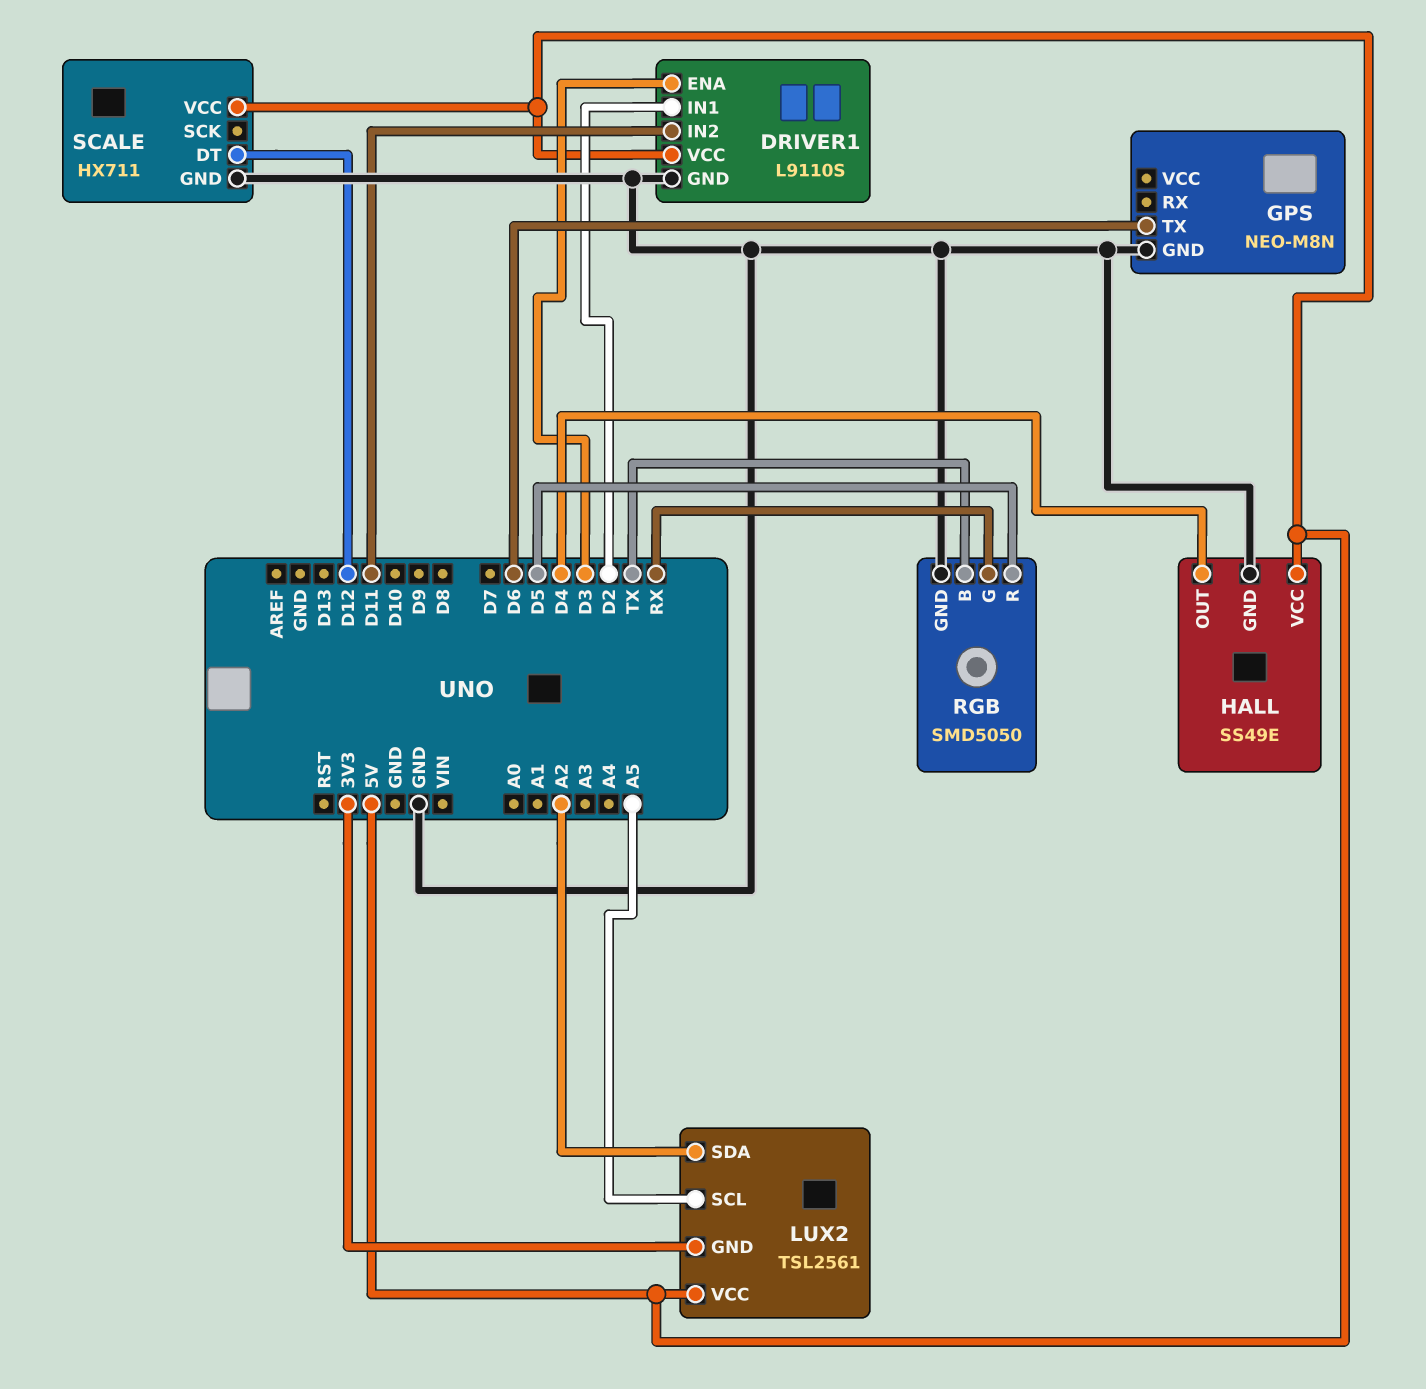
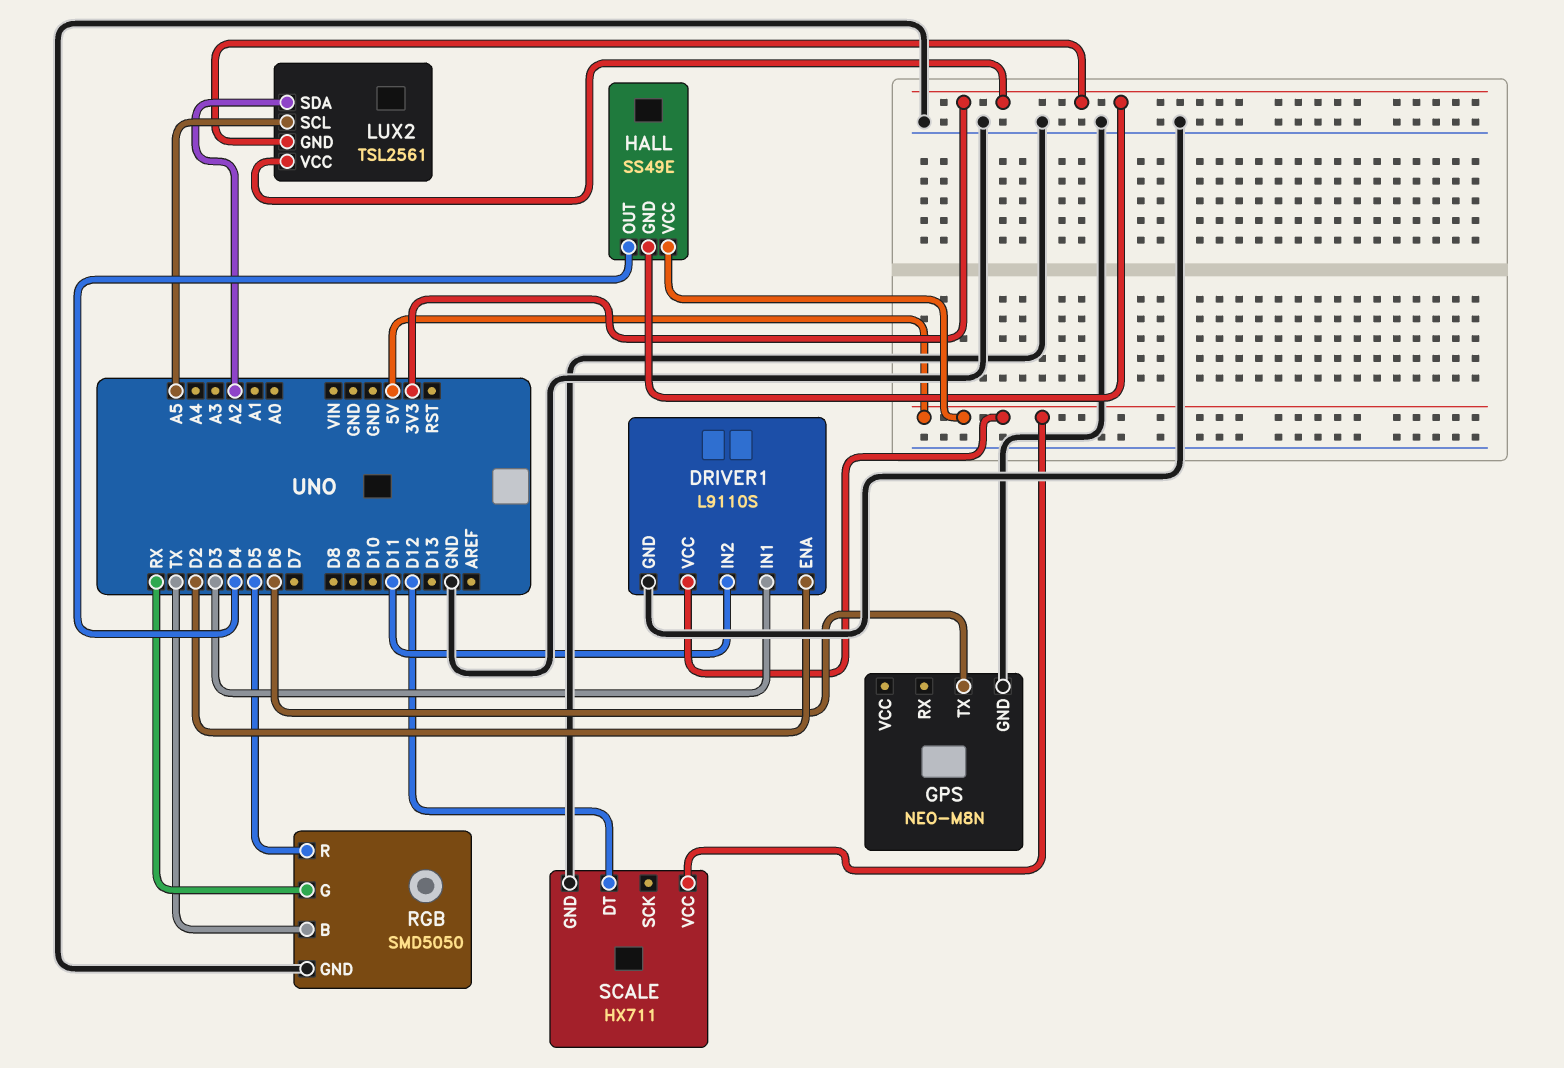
DRIVER1 pin ENA: D3 -> D2
DRIVER1 pin IN1: D2 -> D3
HALL pin GND: GND -> 3V3
LUX2 pin VCC: 5V -> 3V3

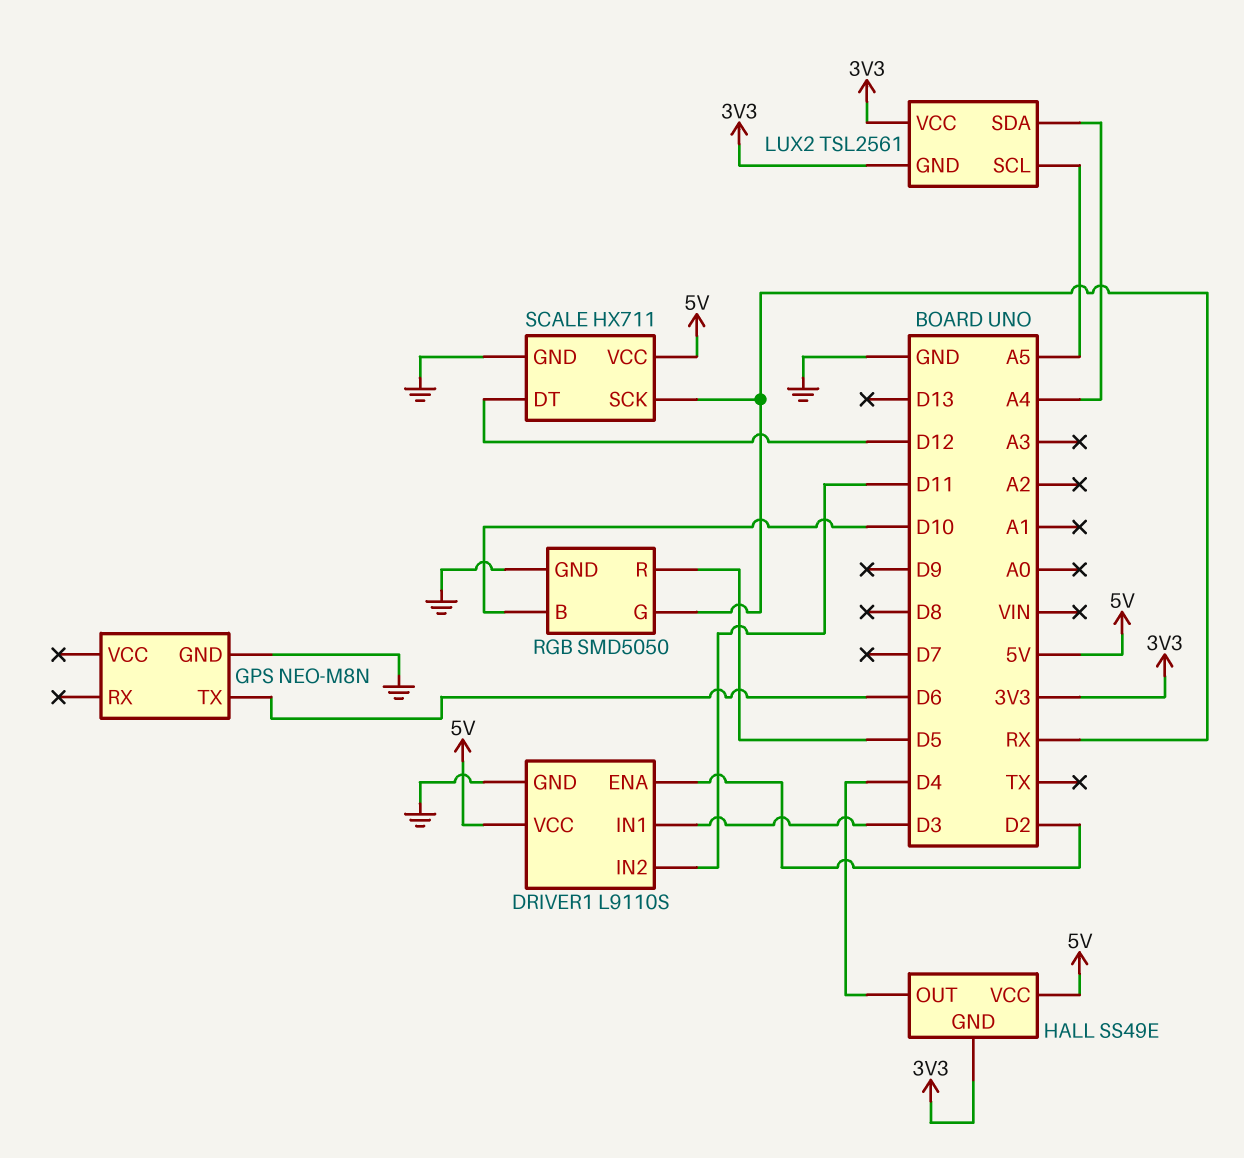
LUX2 pin SDA: A2 -> A4
RGB pin B: TX -> D10
SCALE pin SCK: none -> RX

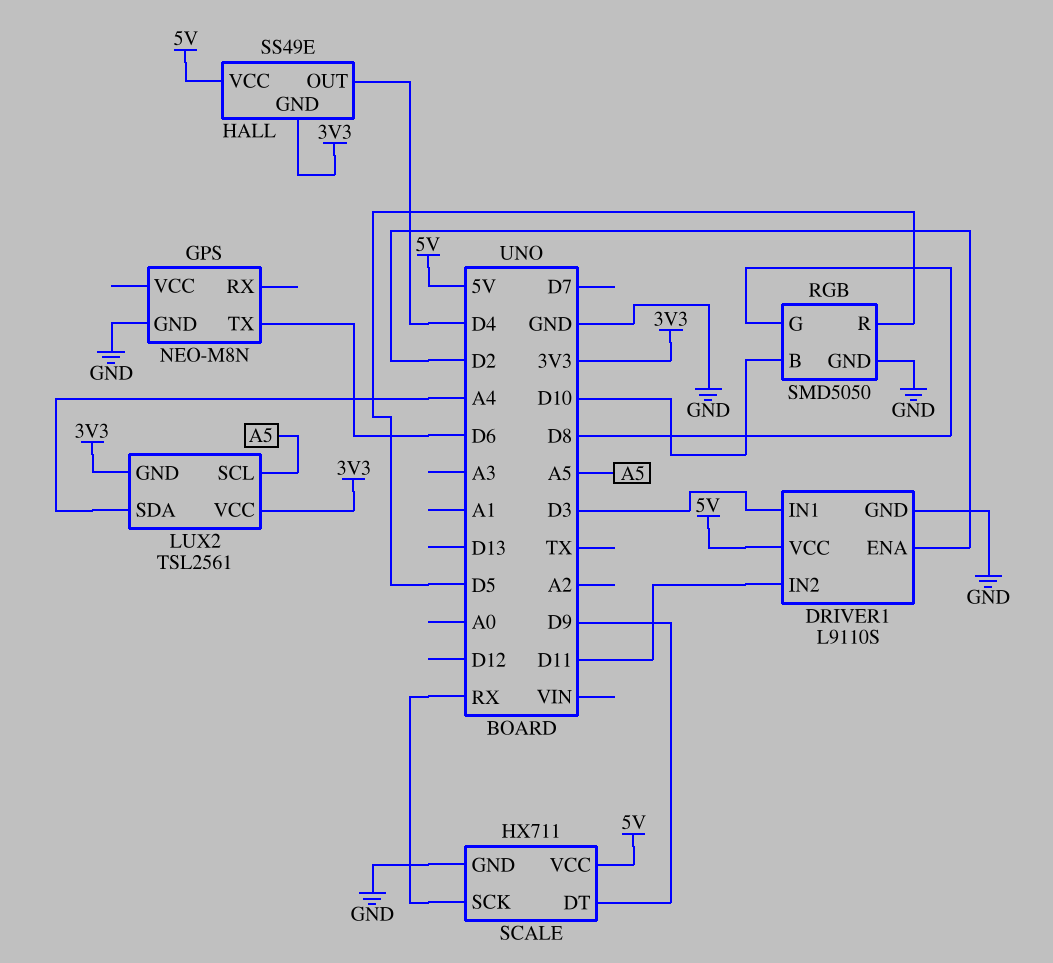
RGB pin G: RX -> D8
SCALE pin DT: D12 -> D9

